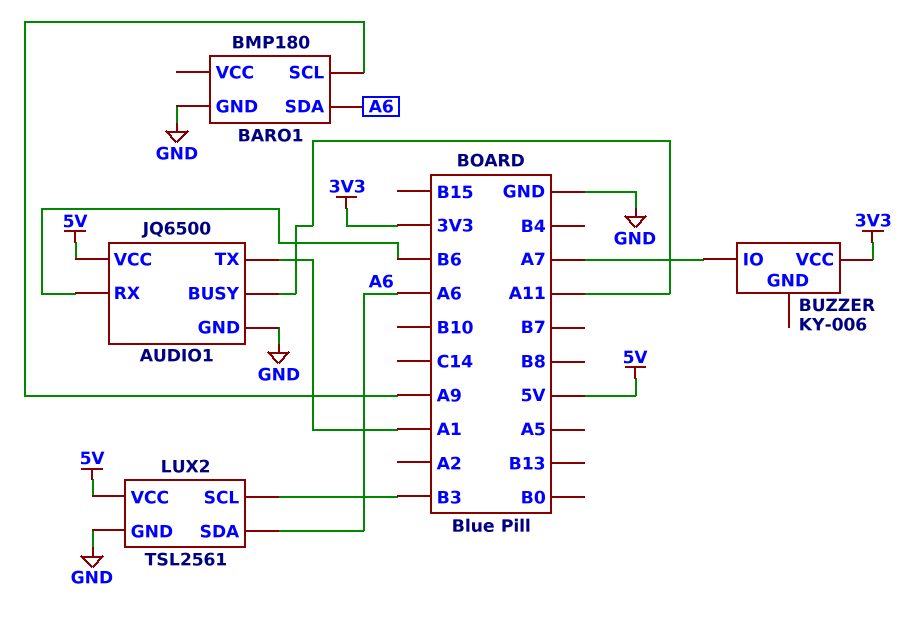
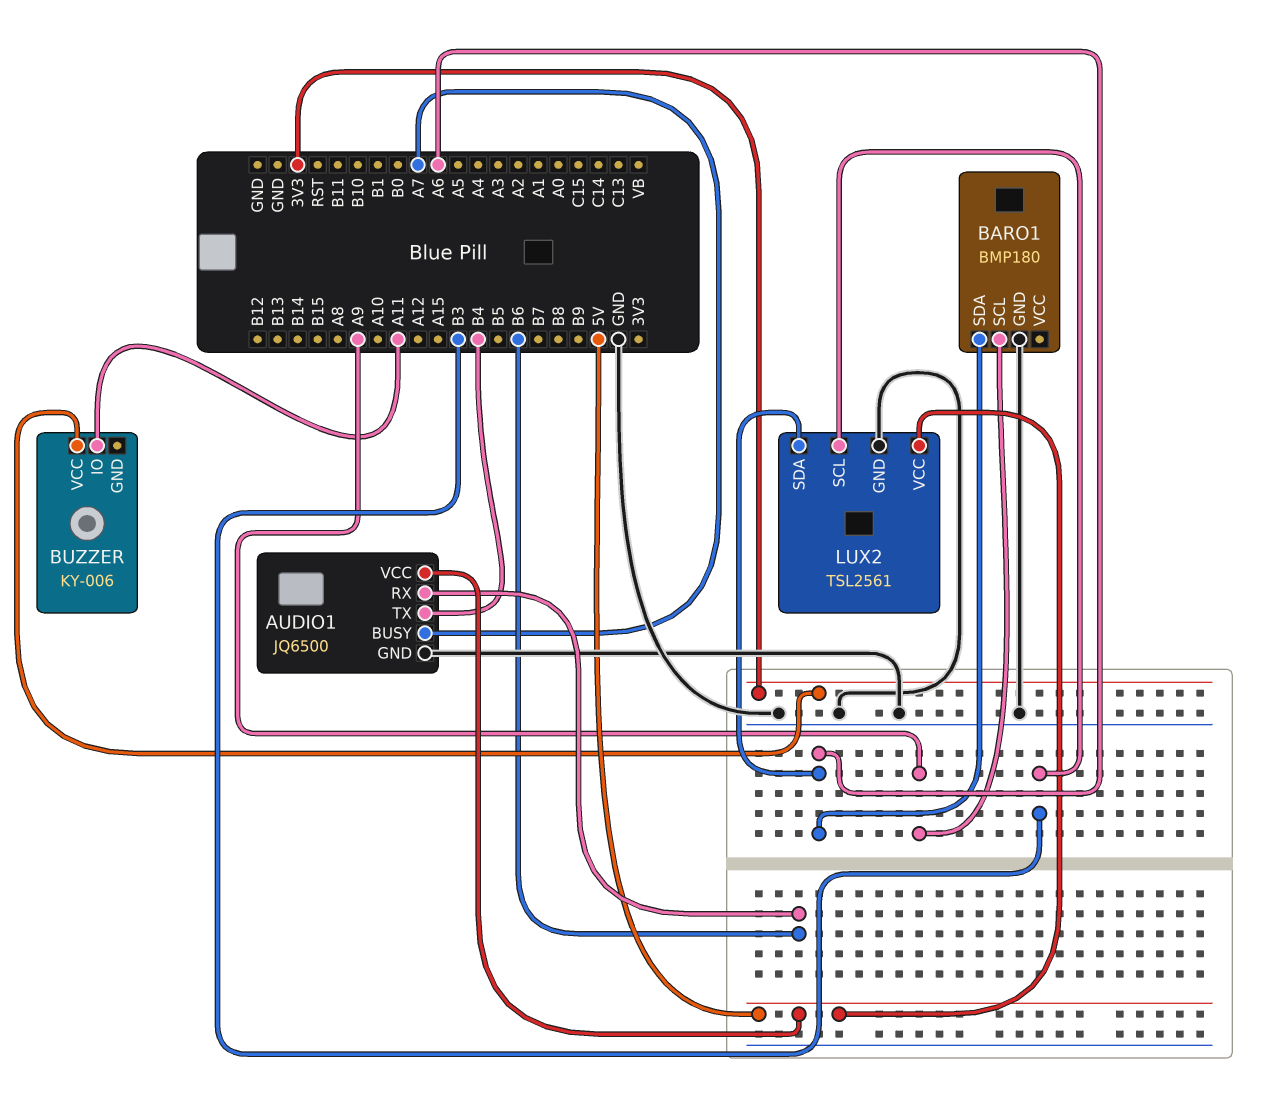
AUDIO1 pin BUSY: A11 -> A7
AUDIO1 pin TX: A1 -> B4
BUZZER pin IO: A7 -> A11

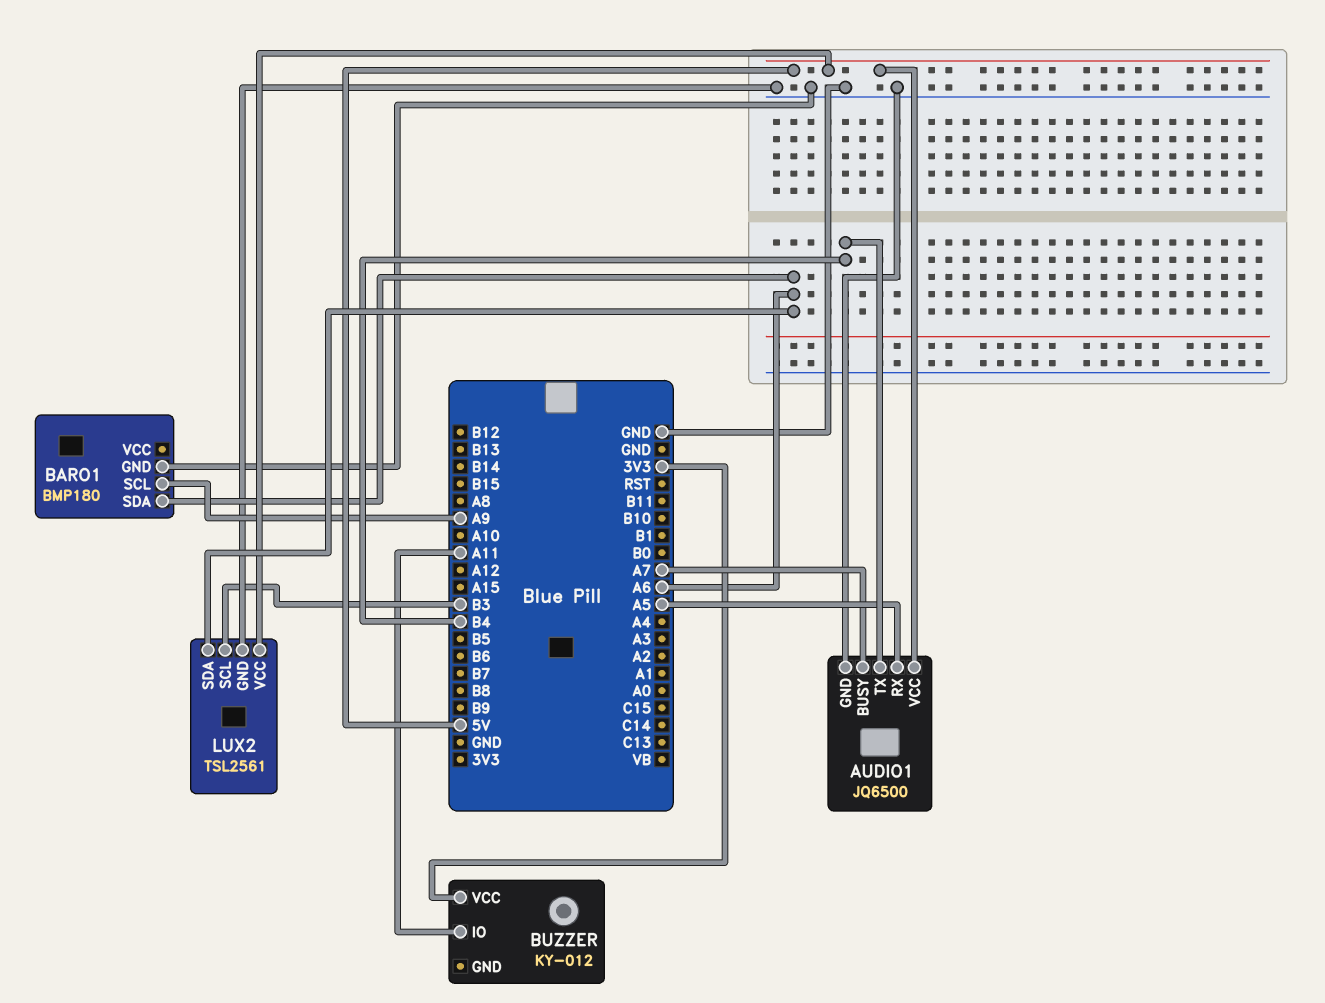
AUDIO1 pin RX: B6 -> A5
BUZZER: KY-006 -> KY-012

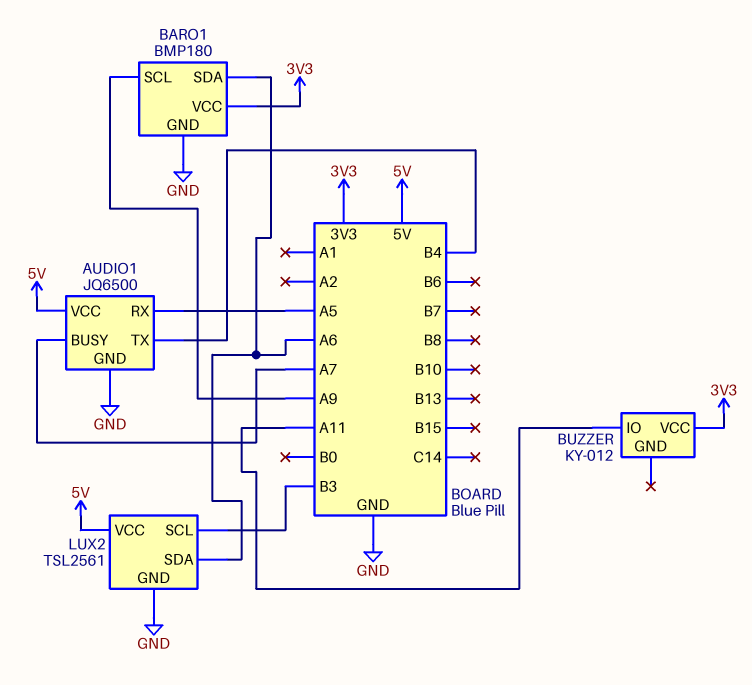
BARO1 pin VCC: none -> 3V3

